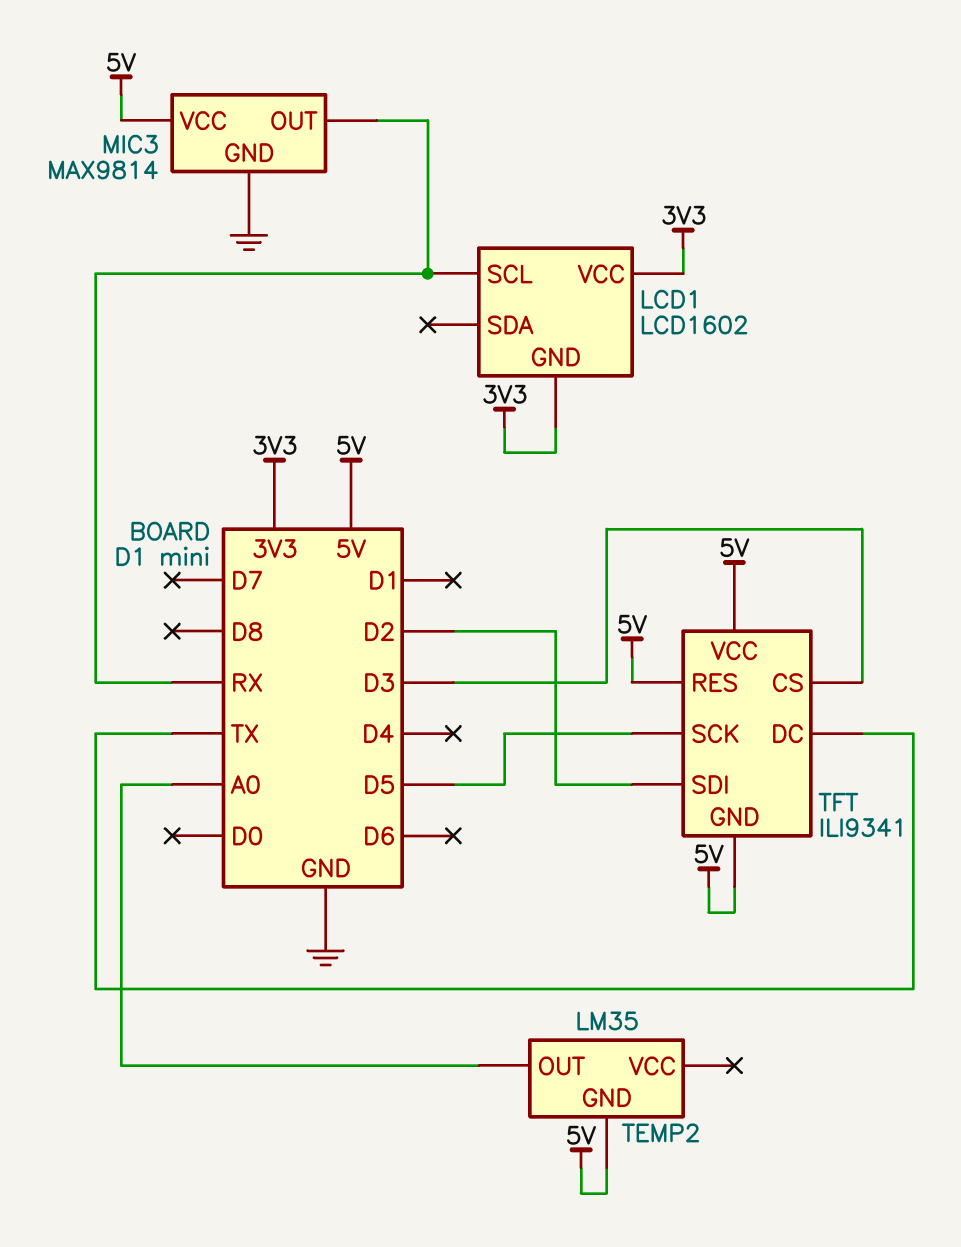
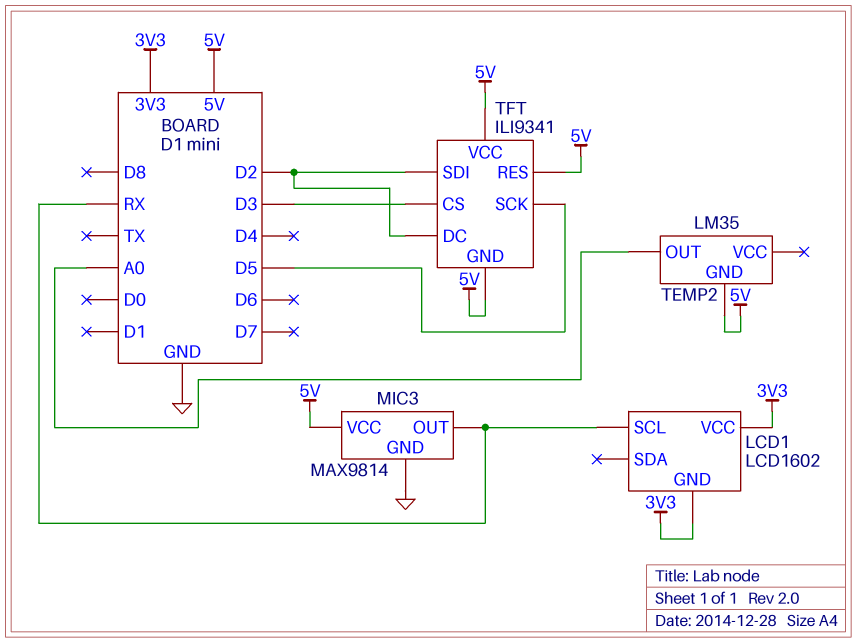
TFT pin DC: TX -> D2

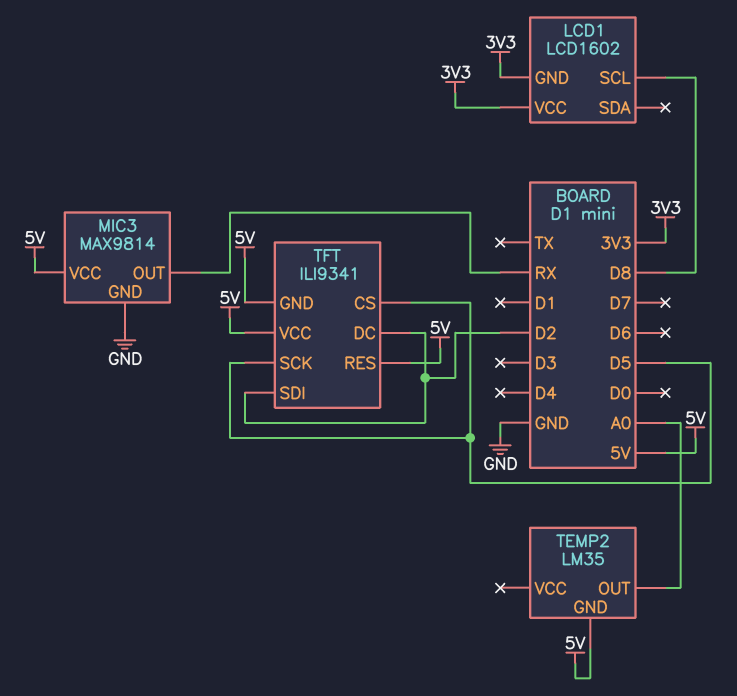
LCD1 pin SCL: RX -> D8
TFT pin CS: D3 -> D5

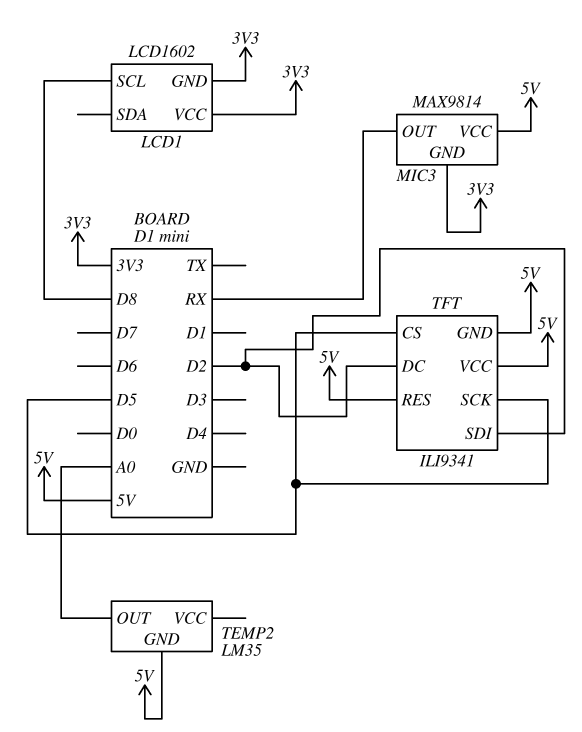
MIC3 pin GND: GND -> 3V3

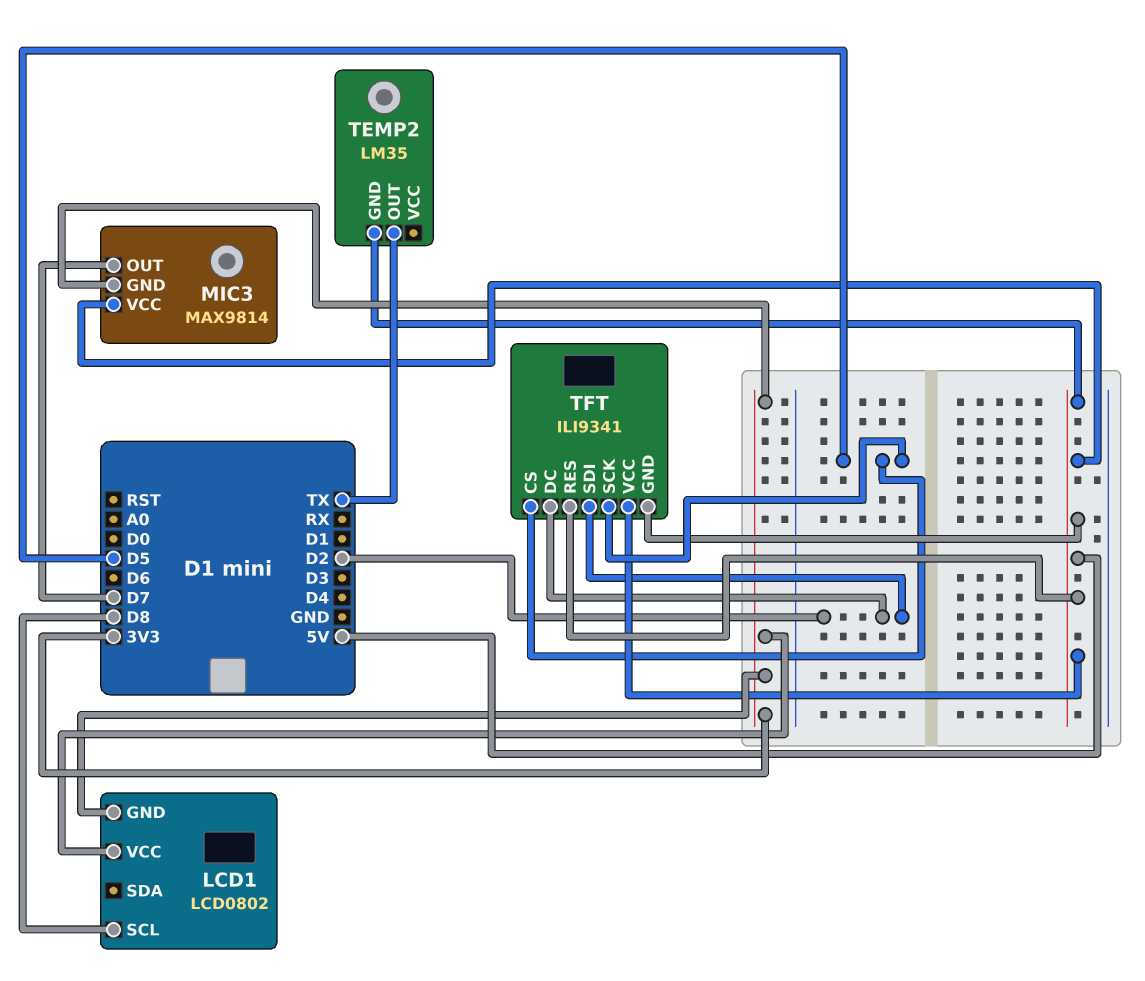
LCD1: LCD1602 -> LCD0802
MIC3 pin OUT: RX -> D7
TEMP2 pin OUT: A0 -> TX

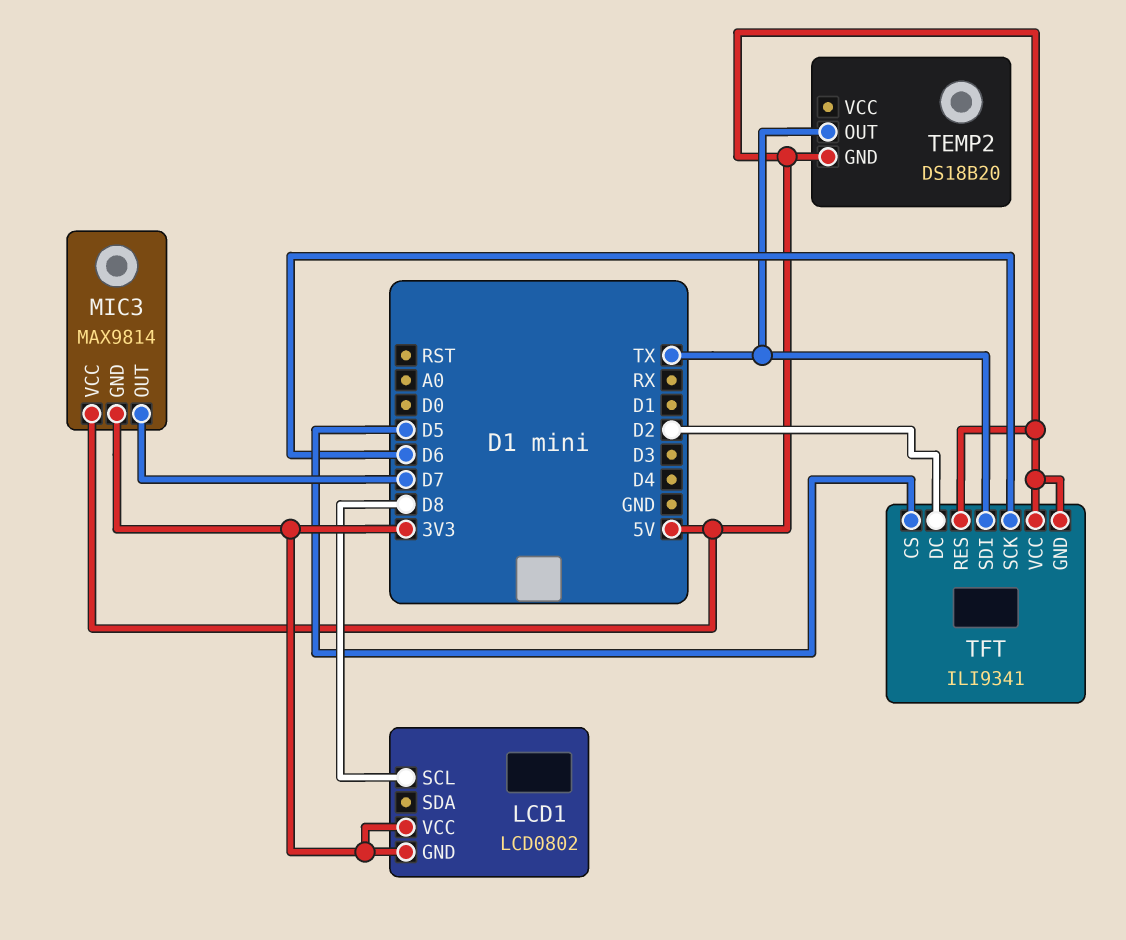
TEMP2: LM35 -> DS18B20
TFT pin SCK: D5 -> D6
TFT pin SDI: D2 -> TX

